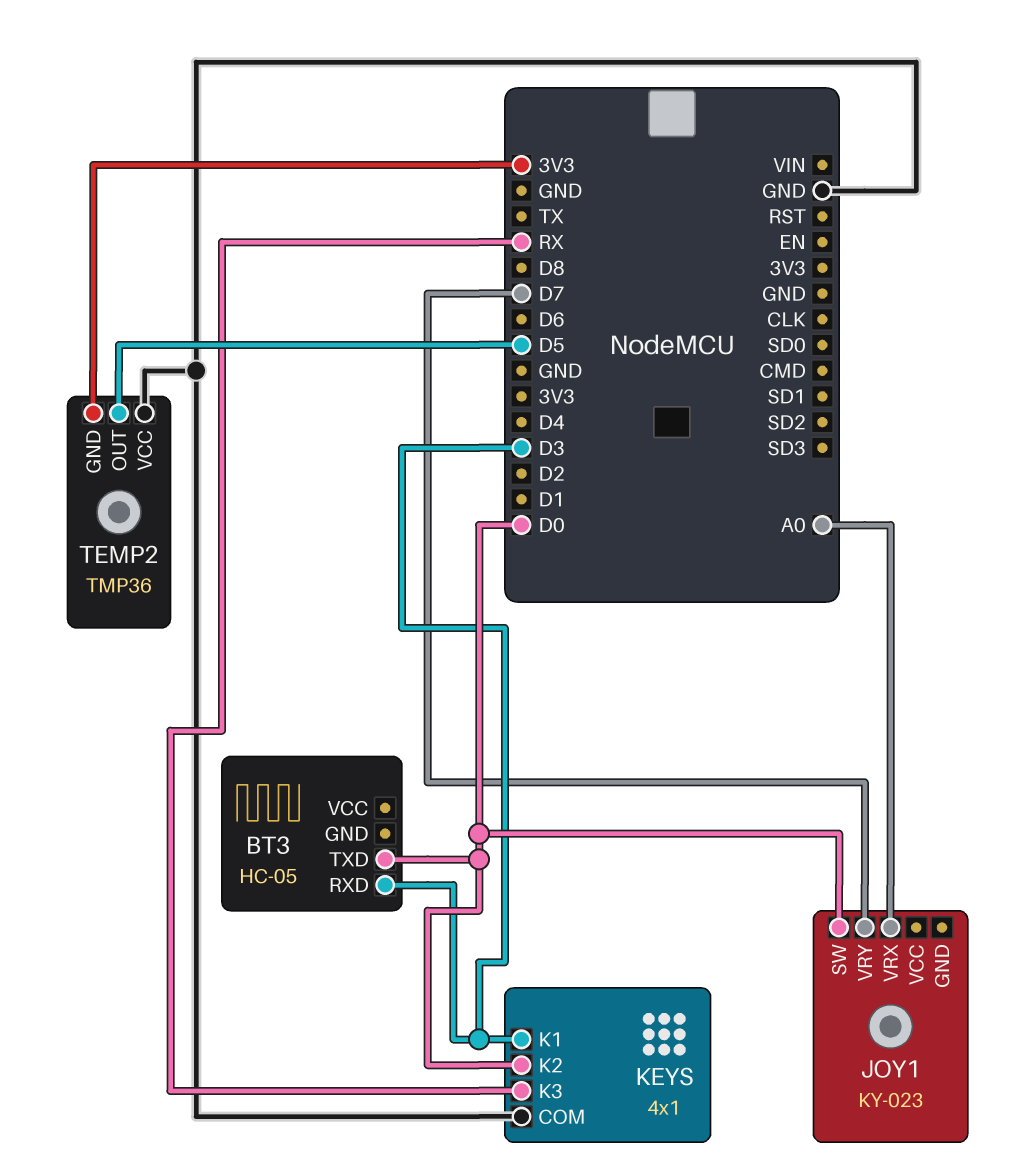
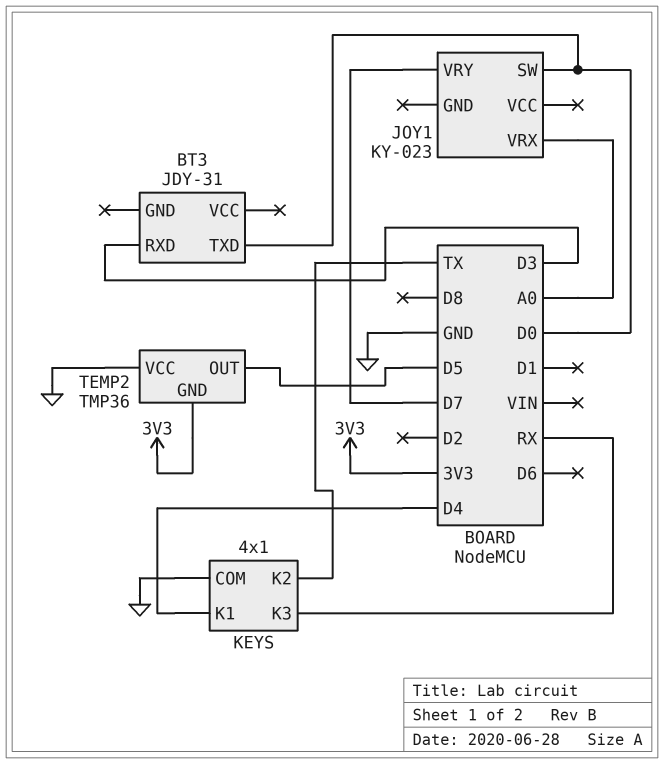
BT3: HC-05 -> JDY-31
KEYS pin K1: D3 -> D4
KEYS pin K2: D0 -> TX

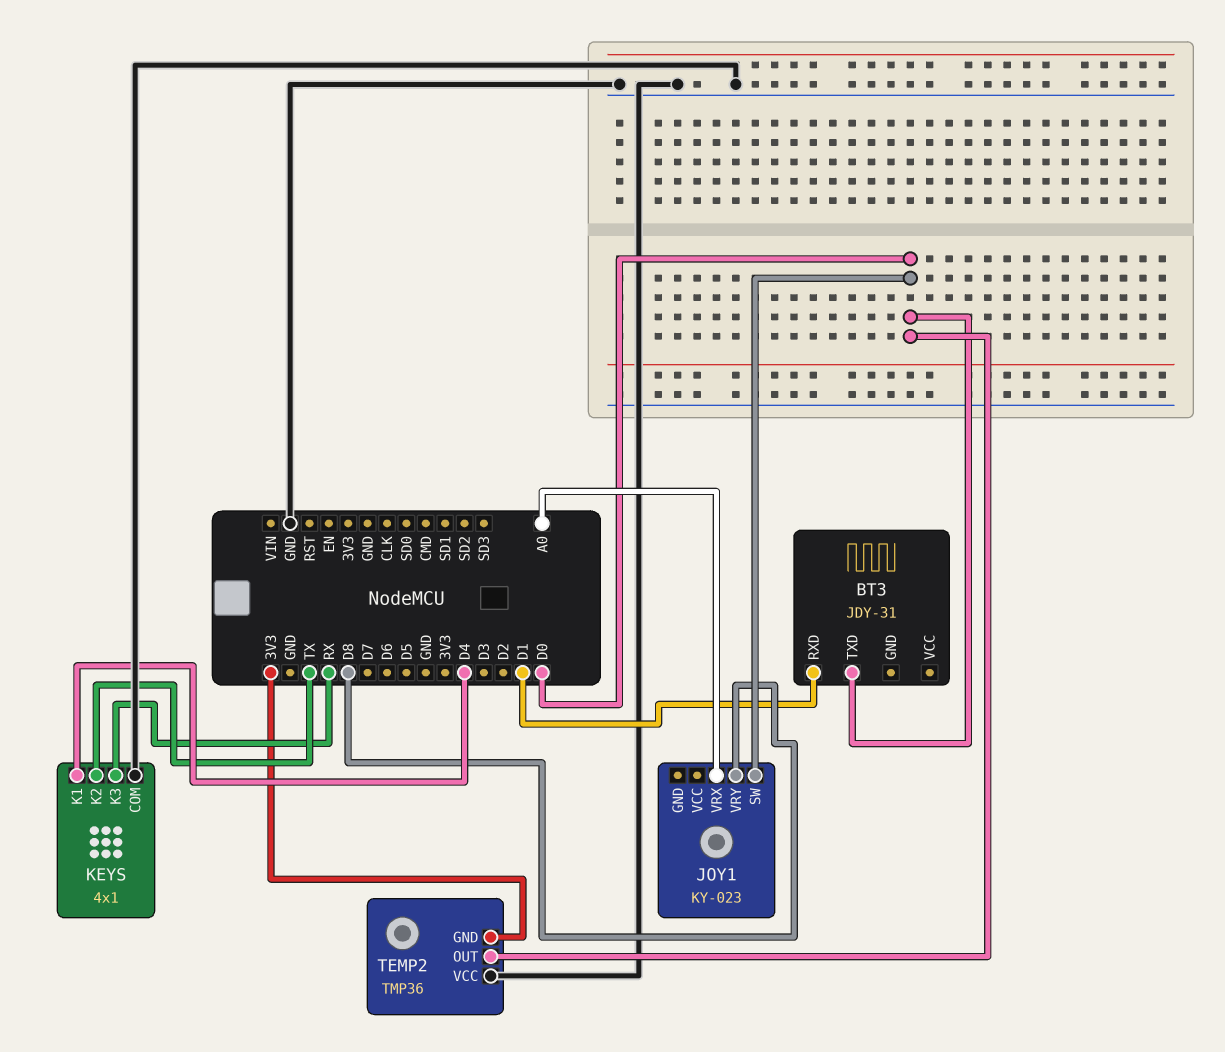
BT3 pin RXD: D3 -> D1
JOY1 pin VRY: D7 -> D8
TEMP2 pin OUT: D5 -> D0

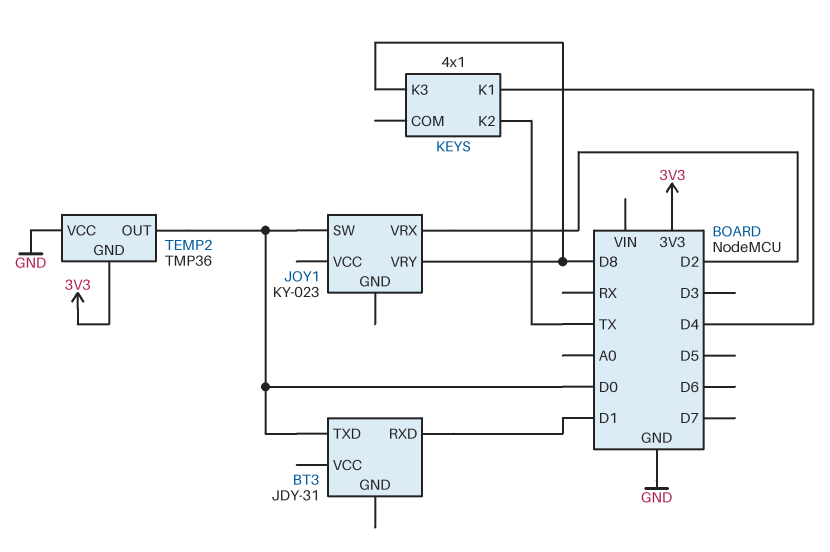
JOY1 pin VRX: A0 -> D2
KEYS pin COM: GND -> none
KEYS pin K3: RX -> D8

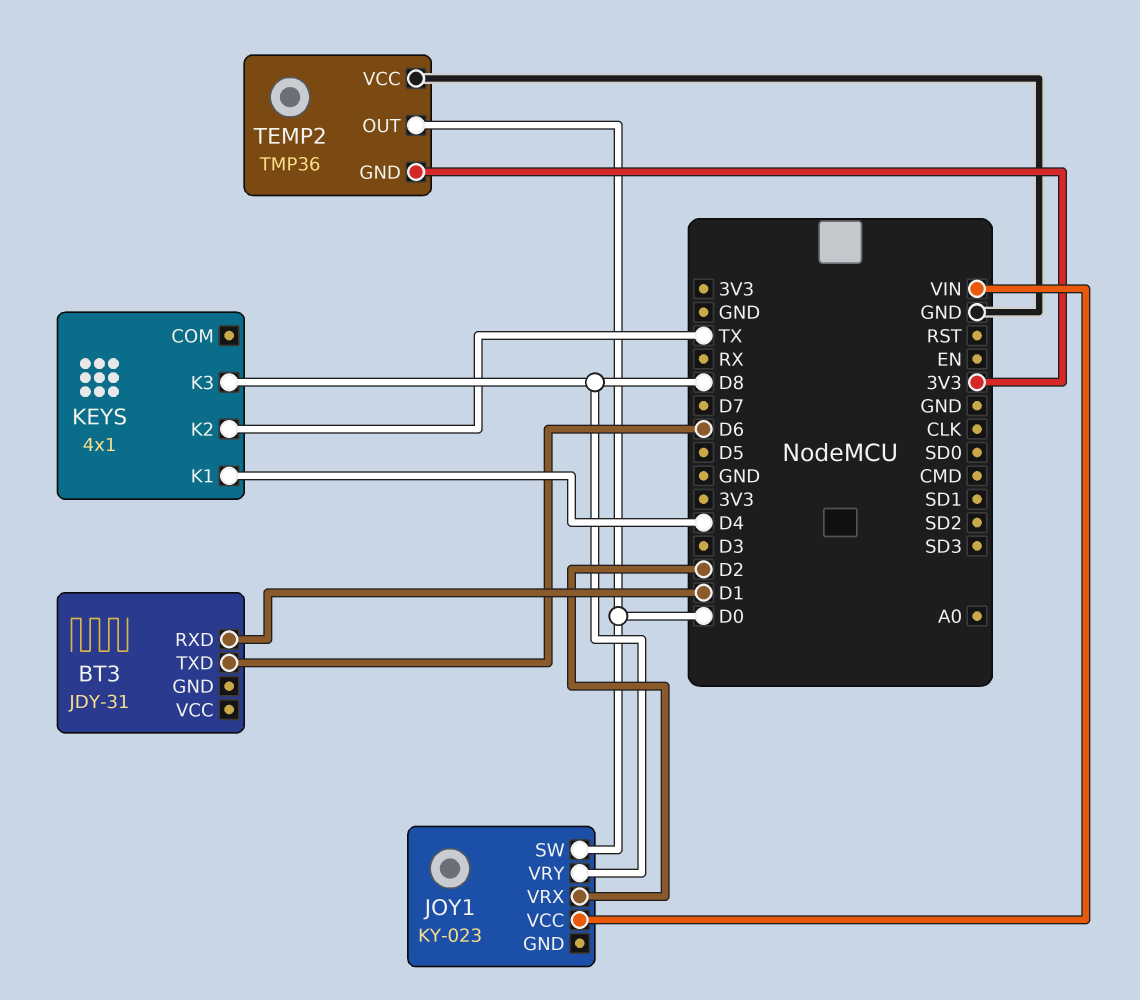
BT3 pin TXD: D0 -> D6
JOY1 pin VCC: none -> VIN

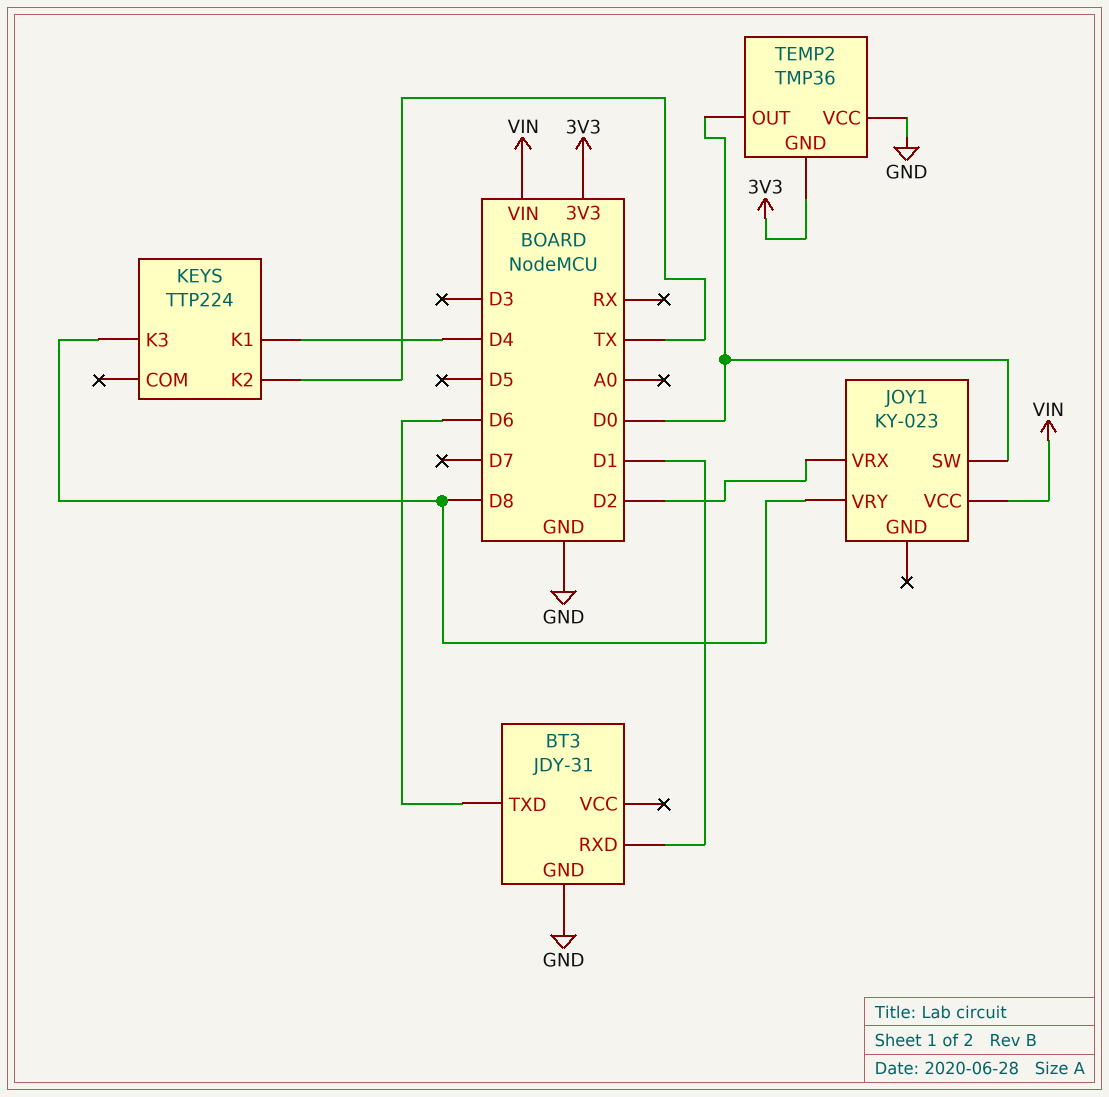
BT3 pin GND: none -> GND
KEYS: 4x1 -> TTP224

